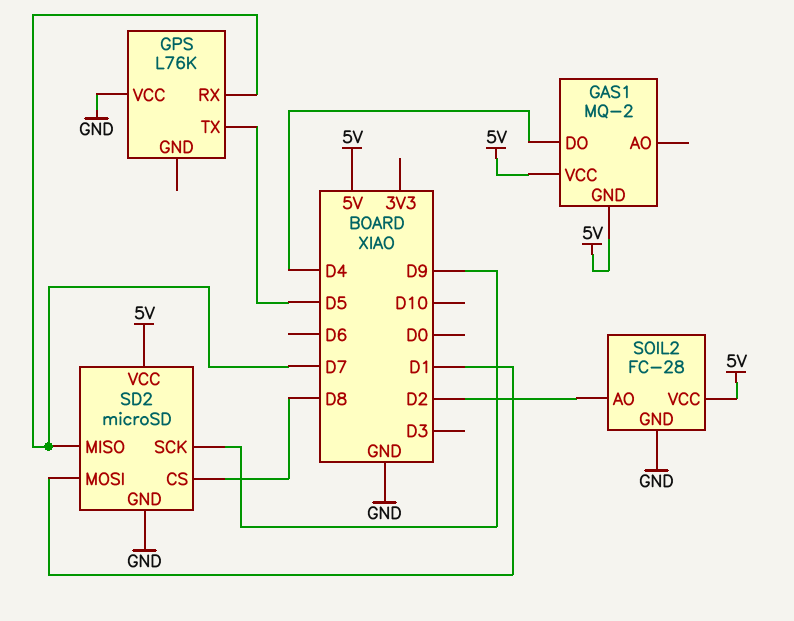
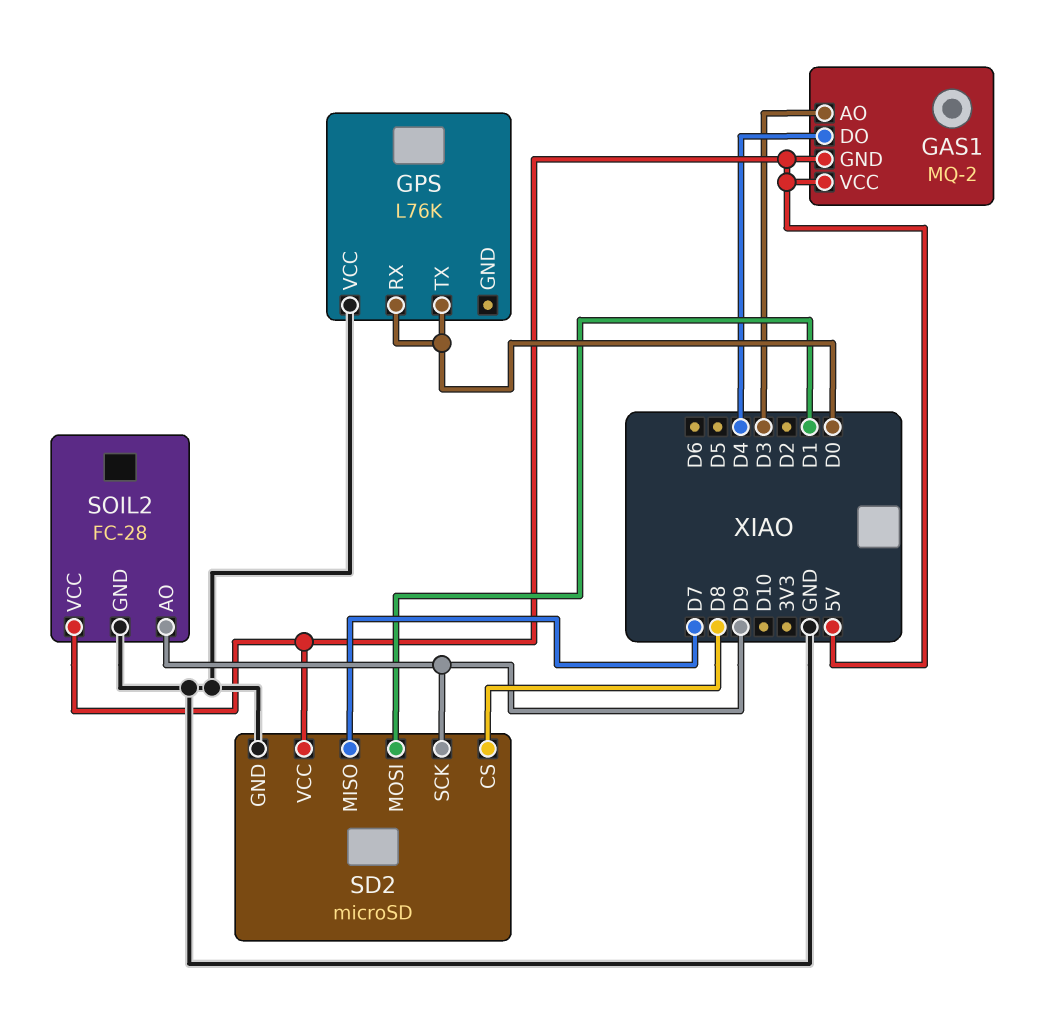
GAS1 pin AO: none -> D3
GPS pin RX: D7 -> D0
GPS pin TX: D5 -> D0
SOIL2 pin AO: D2 -> D9

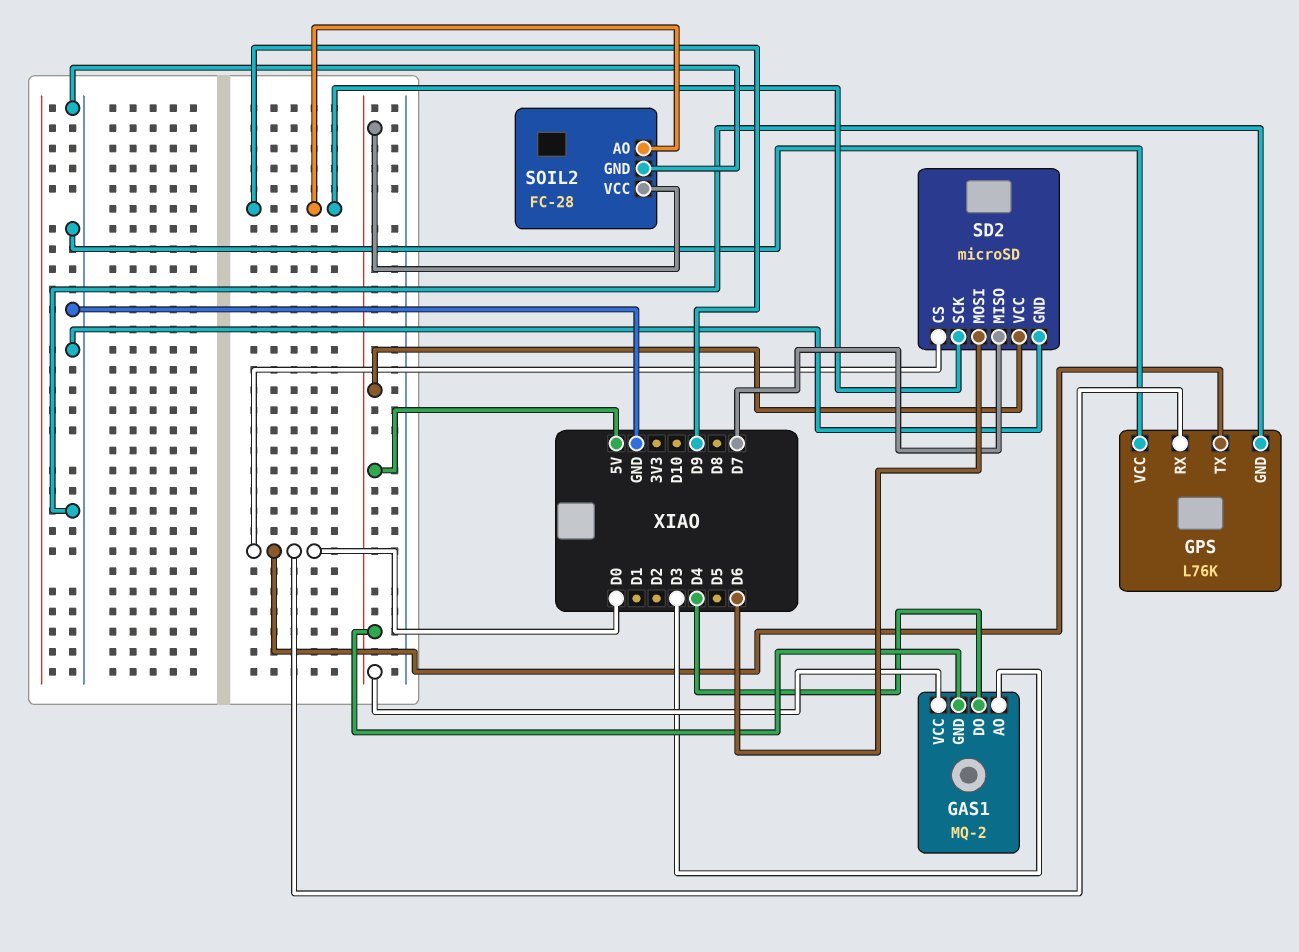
GPS pin GND: none -> GND
SD2 pin CS: D8 -> D0
SD2 pin MOSI: D1 -> D6

